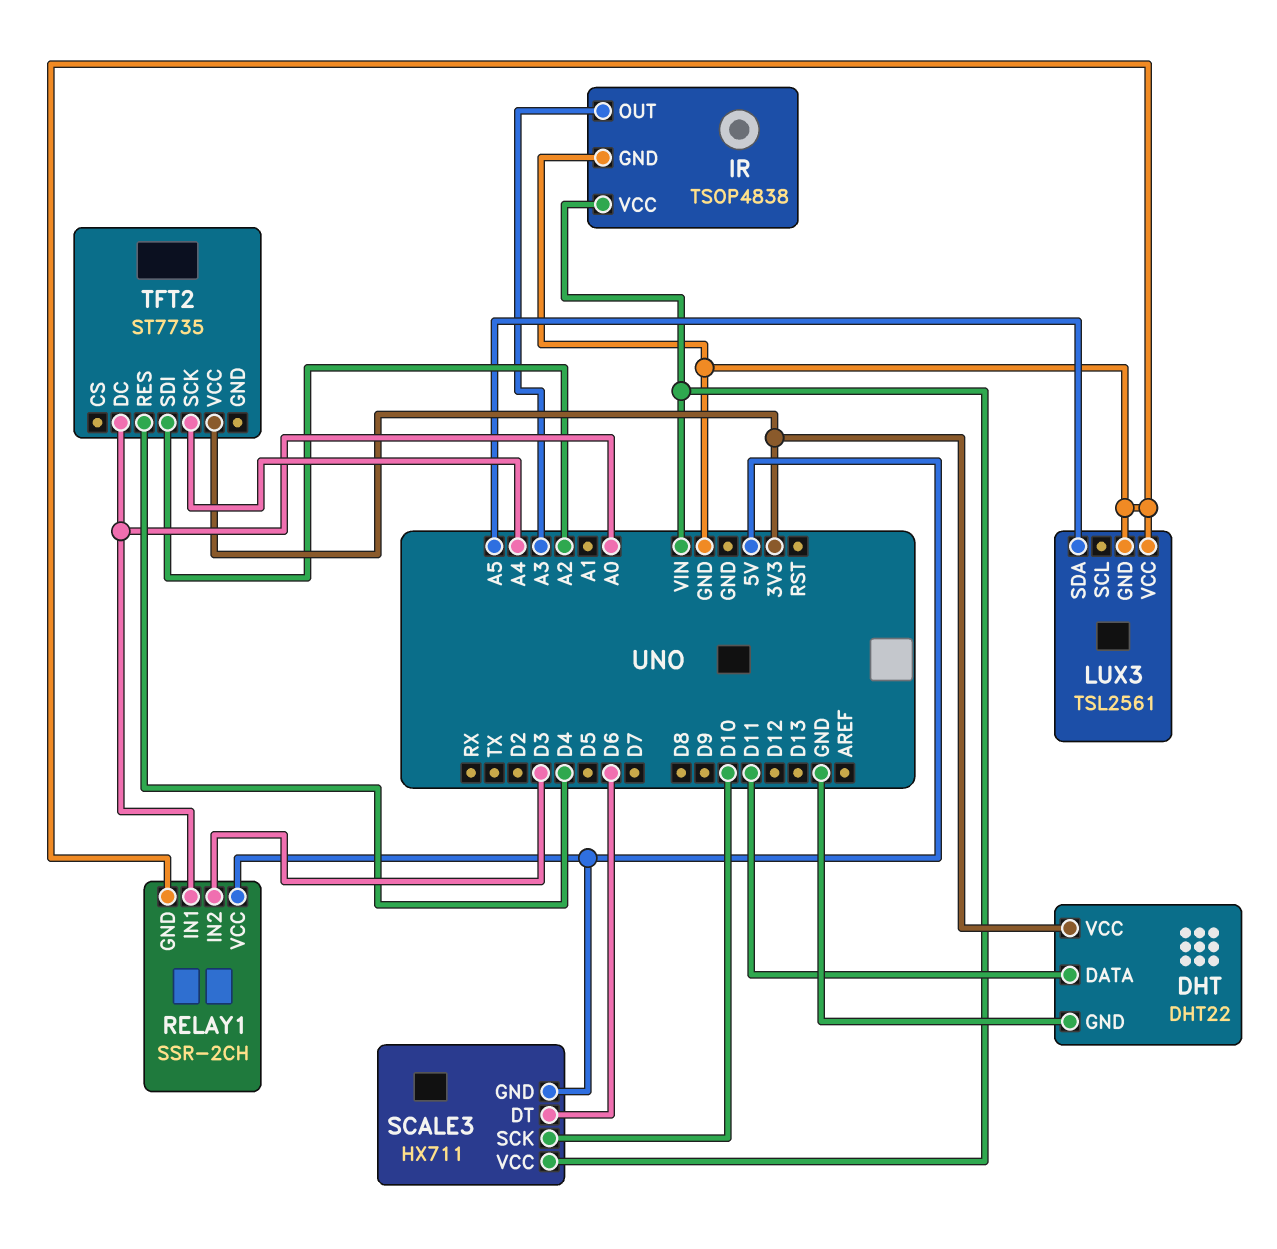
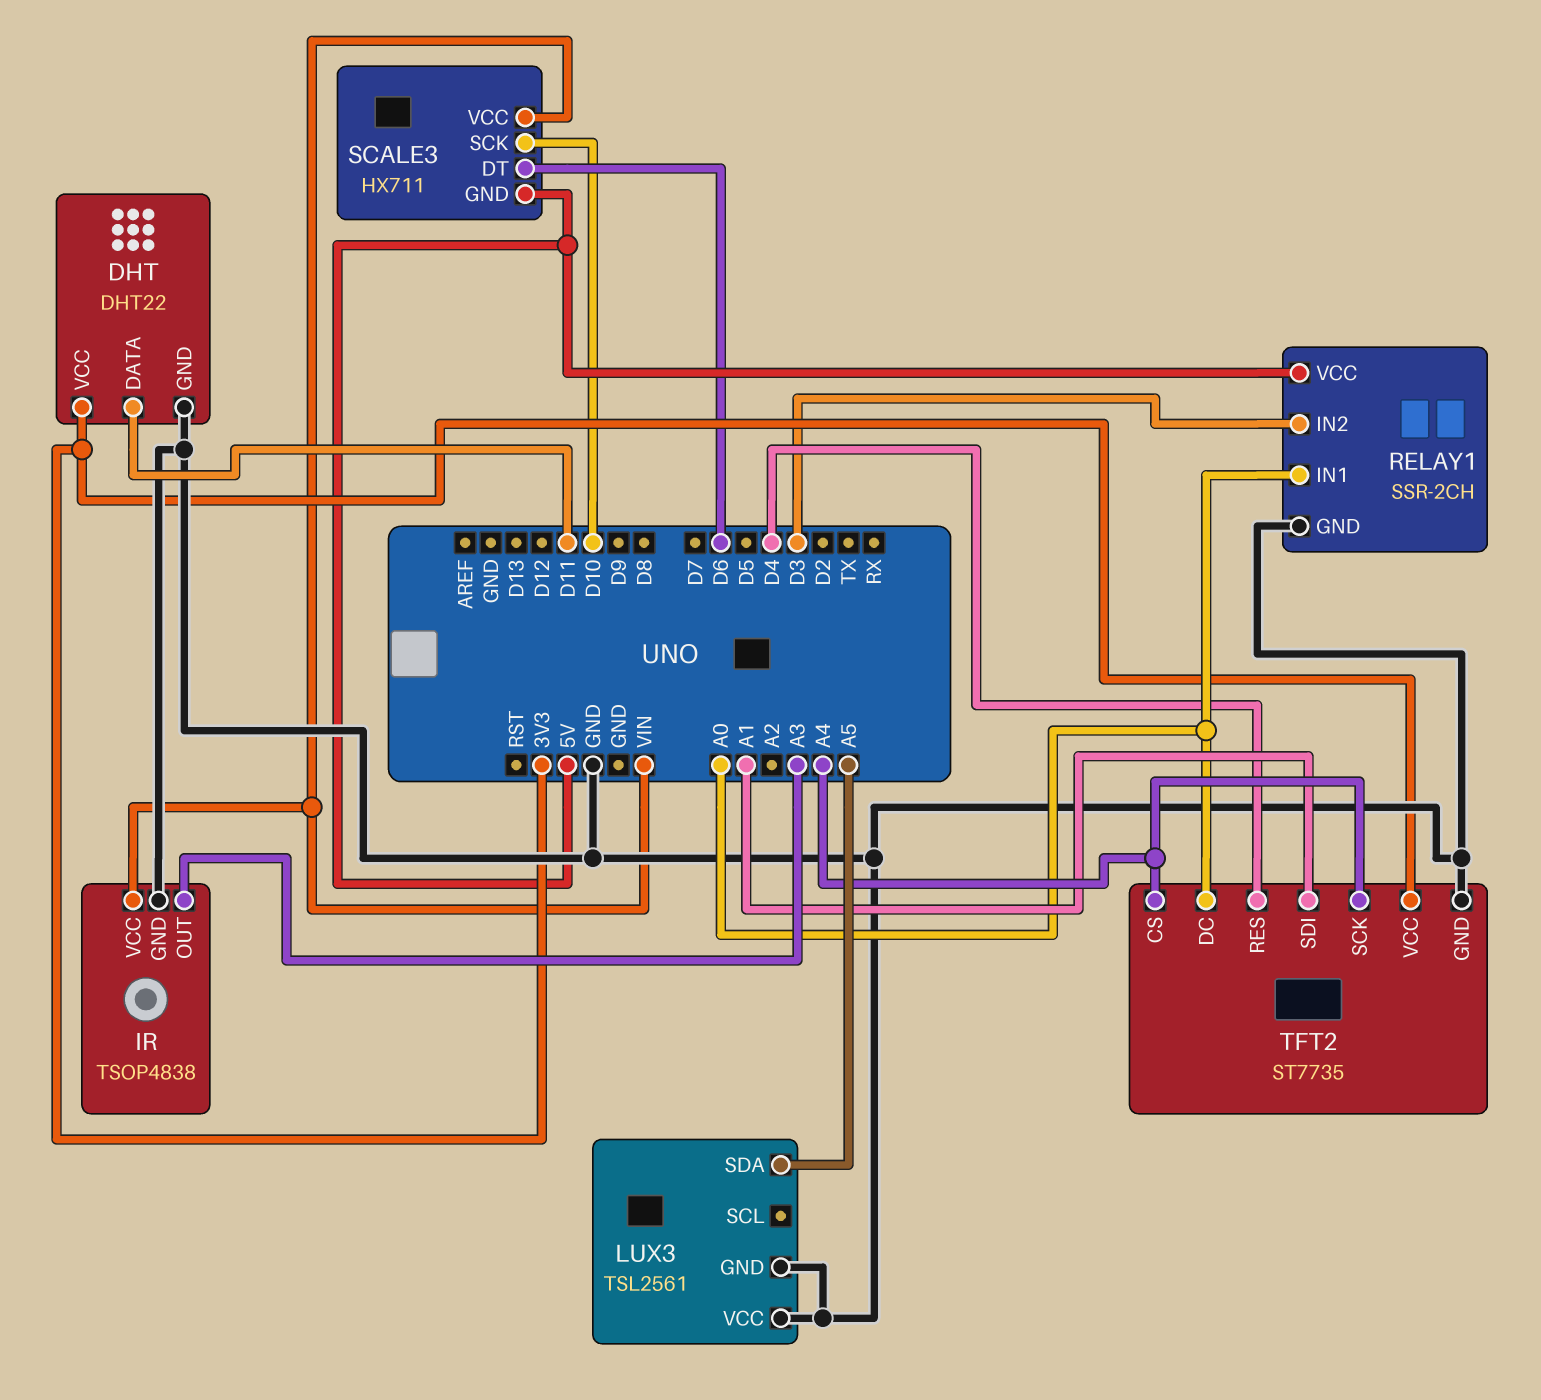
TFT2 pin CS: none -> A4
TFT2 pin GND: none -> GND
TFT2 pin SDI: A2 -> A1

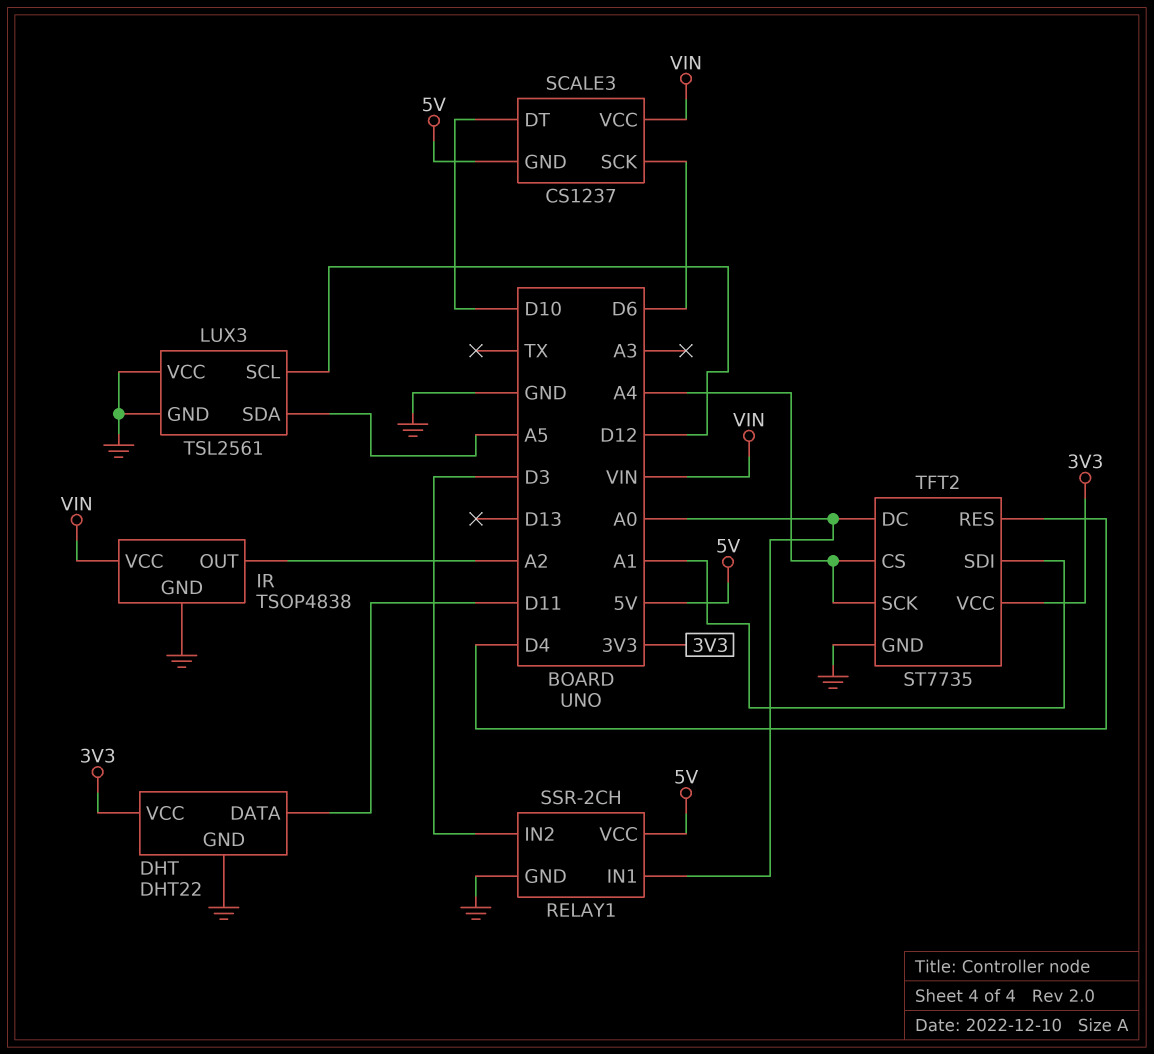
IR pin OUT: A3 -> A2
LUX3 pin SCL: none -> D12
SCALE3: HX711 -> CS1237
SCALE3 pin DT: D6 -> D10
SCALE3 pin SCK: D10 -> D6

